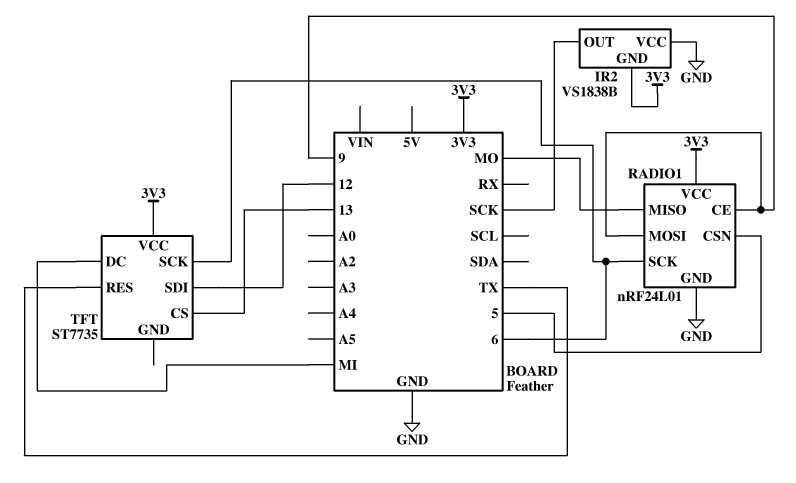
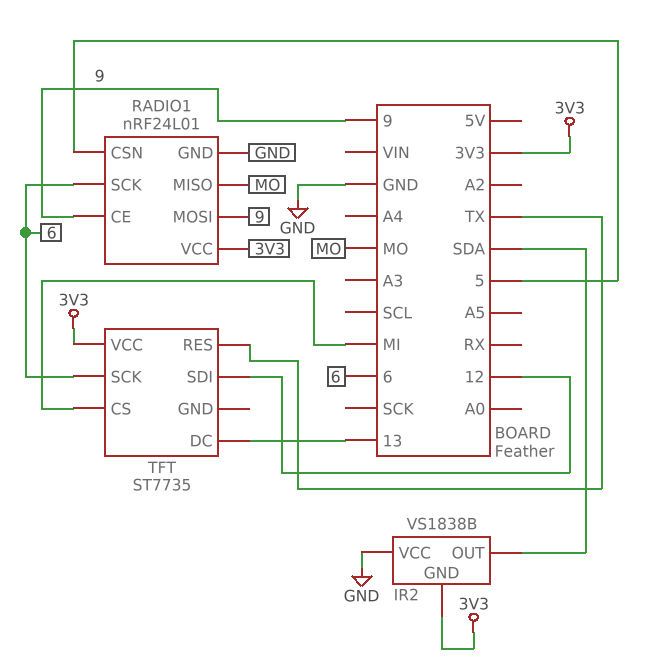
IR2 pin OUT: SCK -> SDA
TFT pin CS: 13 -> MI
TFT pin DC: MI -> 13

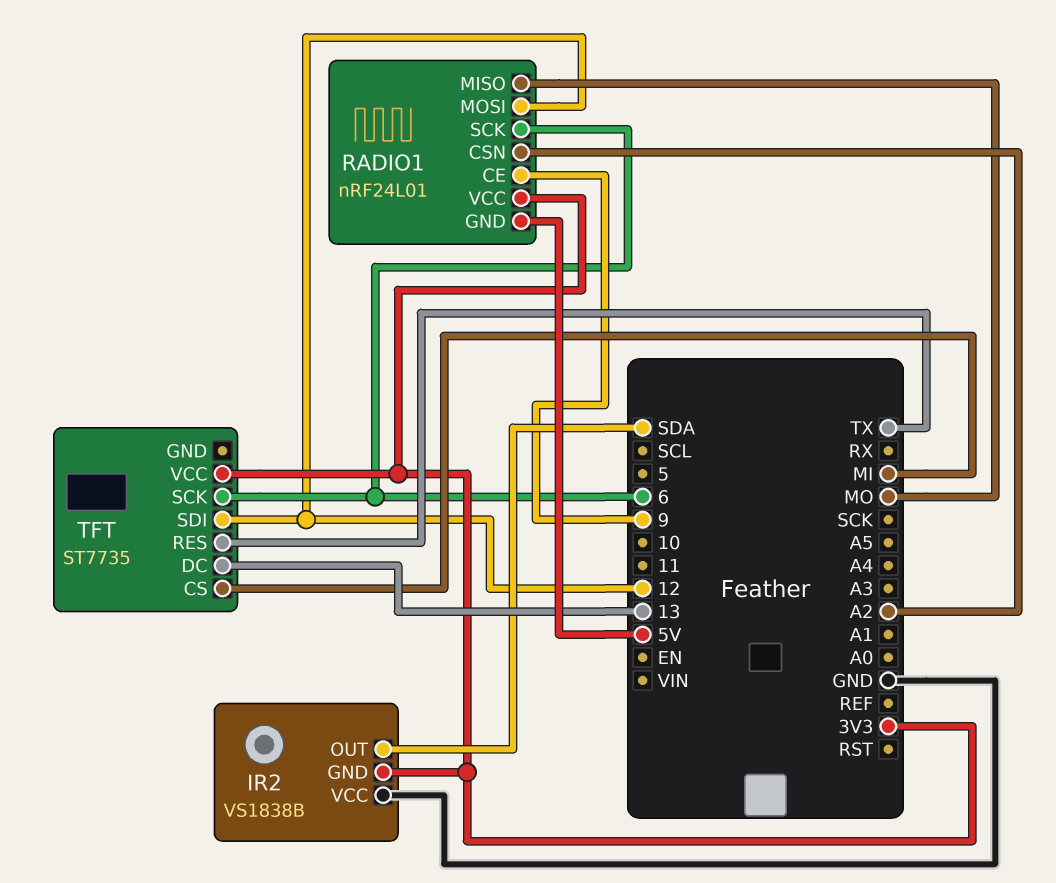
RADIO1 pin CSN: 5 -> A2
RADIO1 pin GND: GND -> 5V
RADIO1 pin MOSI: 9 -> 12

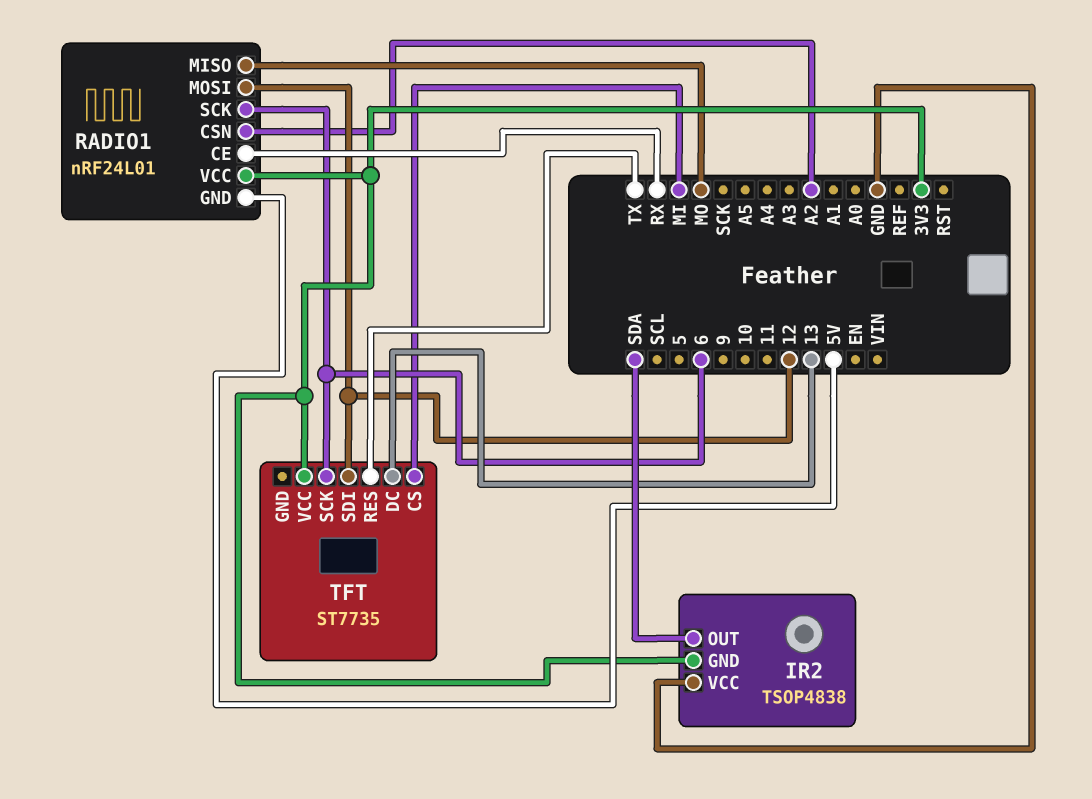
IR2: VS1838B -> TSOP4838
RADIO1 pin CE: 9 -> RX

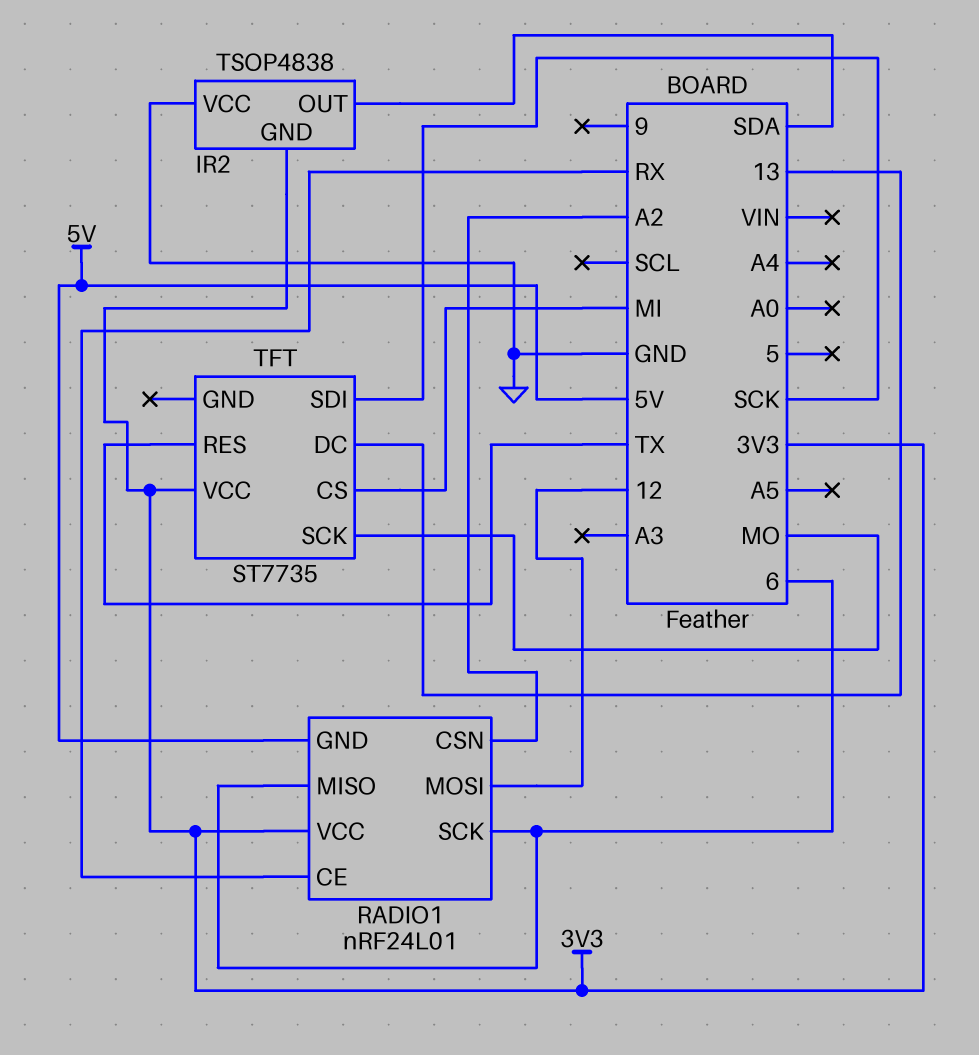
RADIO1 pin MISO: MO -> 6
TFT pin SCK: 6 -> MO
TFT pin SDI: 12 -> SCK

